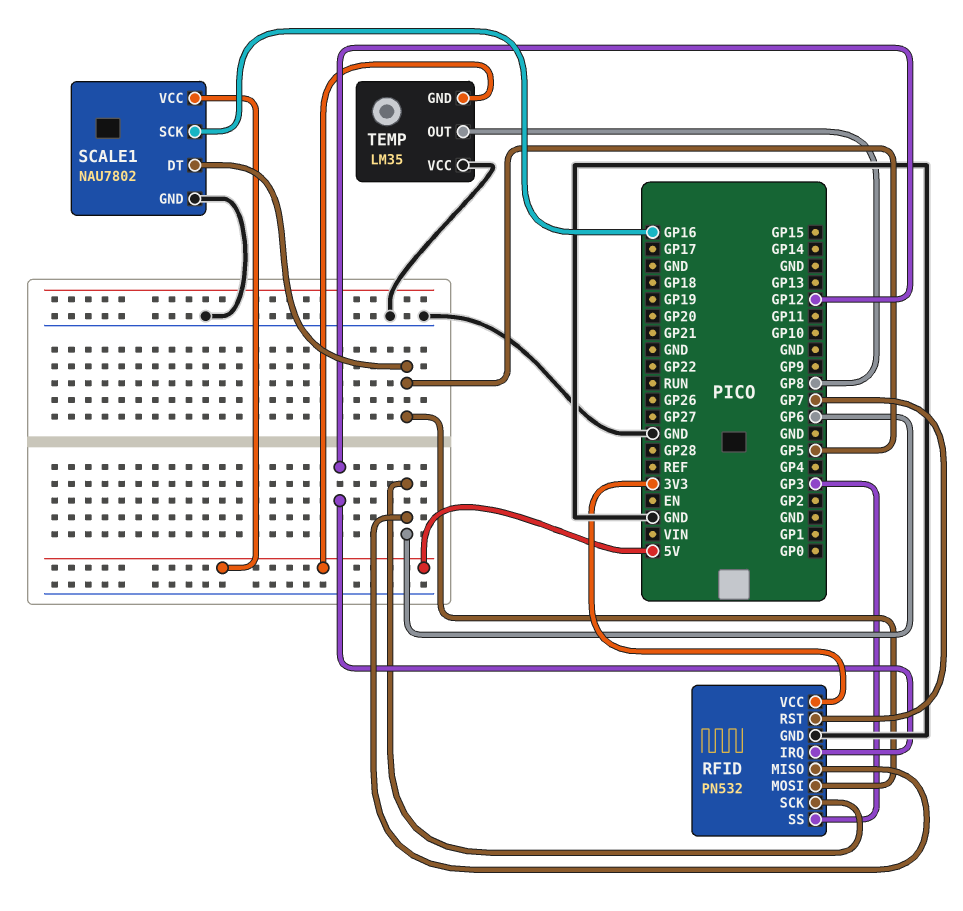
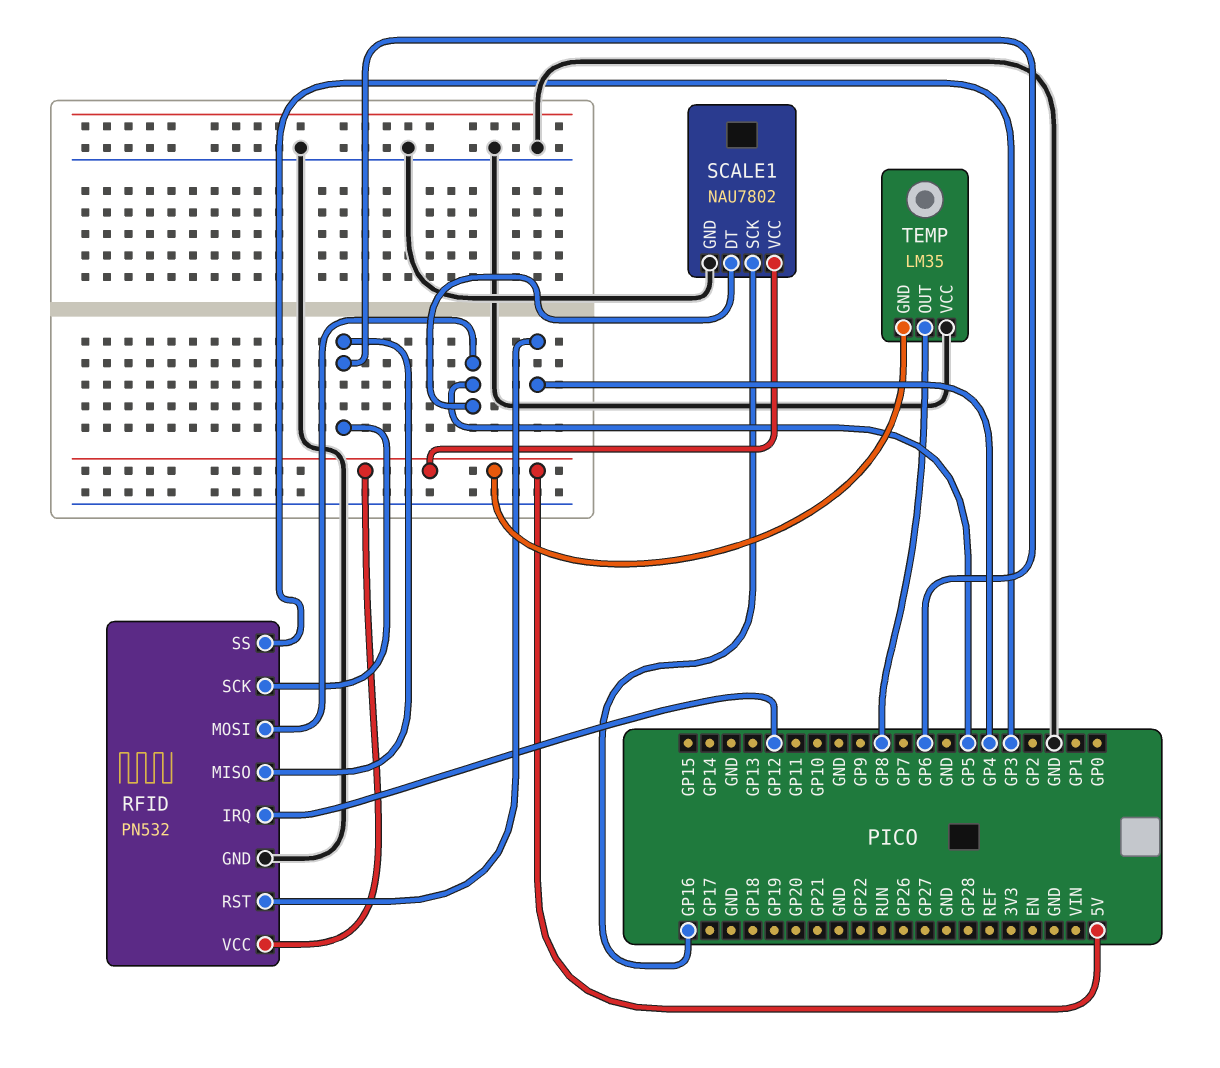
RFID pin RST: GP7 -> GP4
RFID pin VCC: 3V3 -> 5V

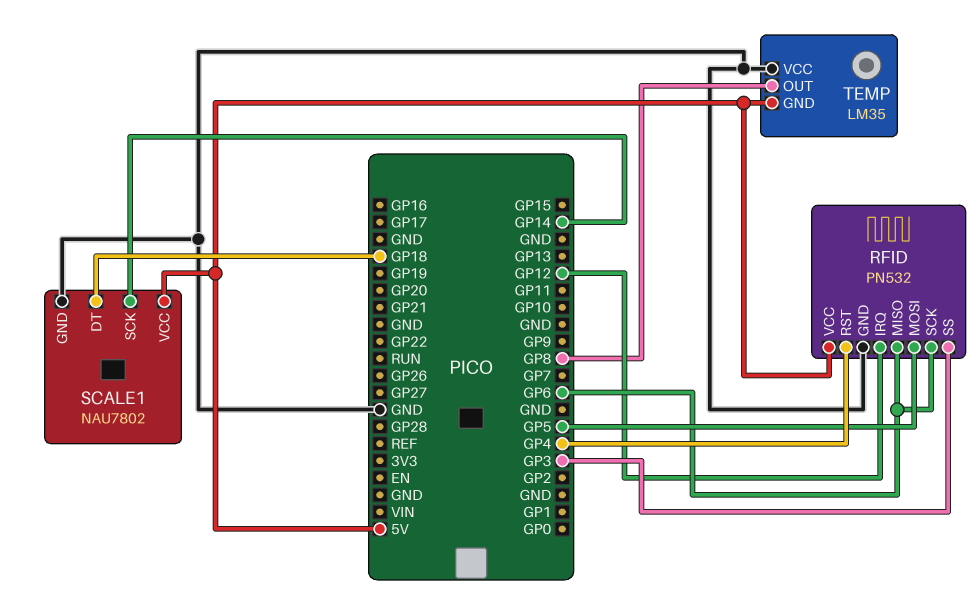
SCALE1 pin DT: GP5 -> GP18
SCALE1 pin SCK: GP16 -> GP14

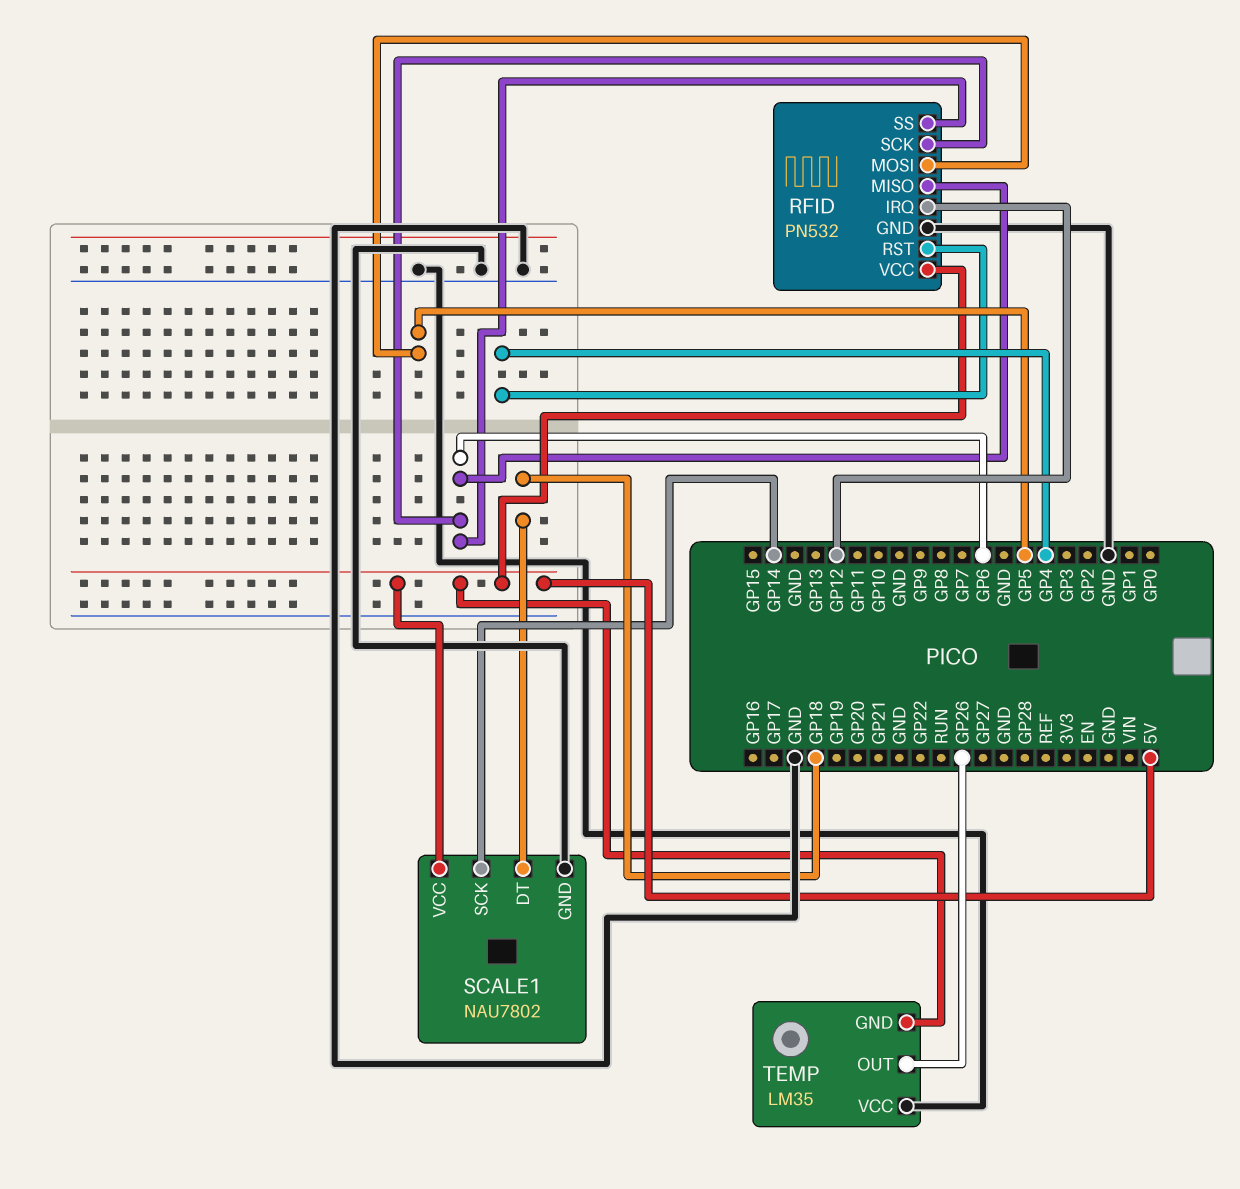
RFID pin SS: GP3 -> GP6
TEMP pin OUT: GP8 -> GP26

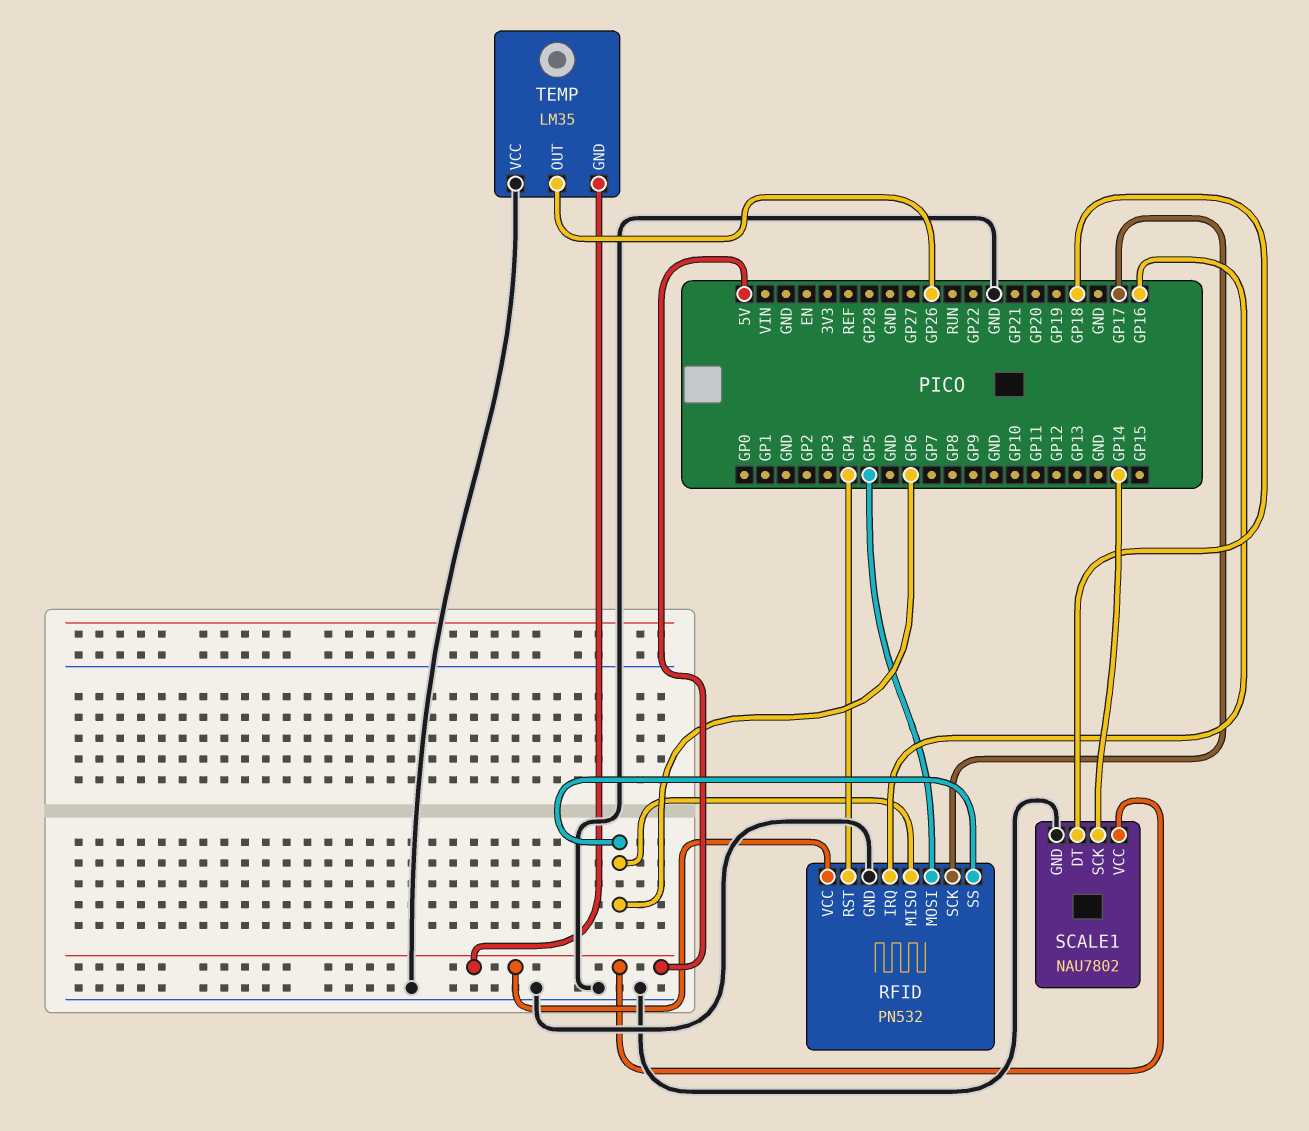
RFID pin IRQ: GP12 -> GP16
RFID pin SCK: GP6 -> GP17

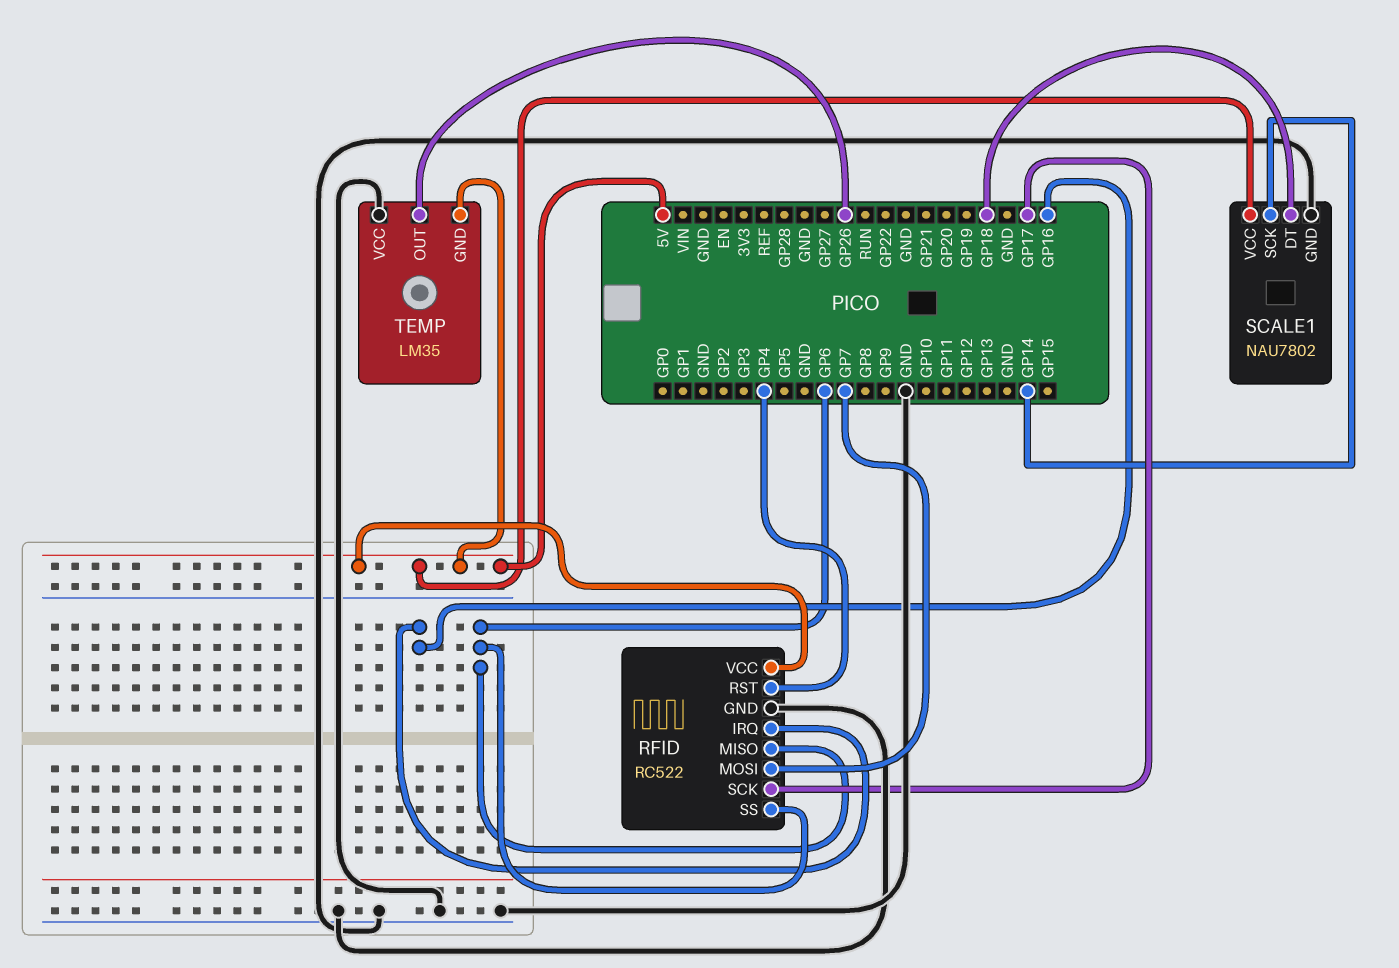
RFID: PN532 -> RC522
RFID pin MOSI: GP5 -> GP7

